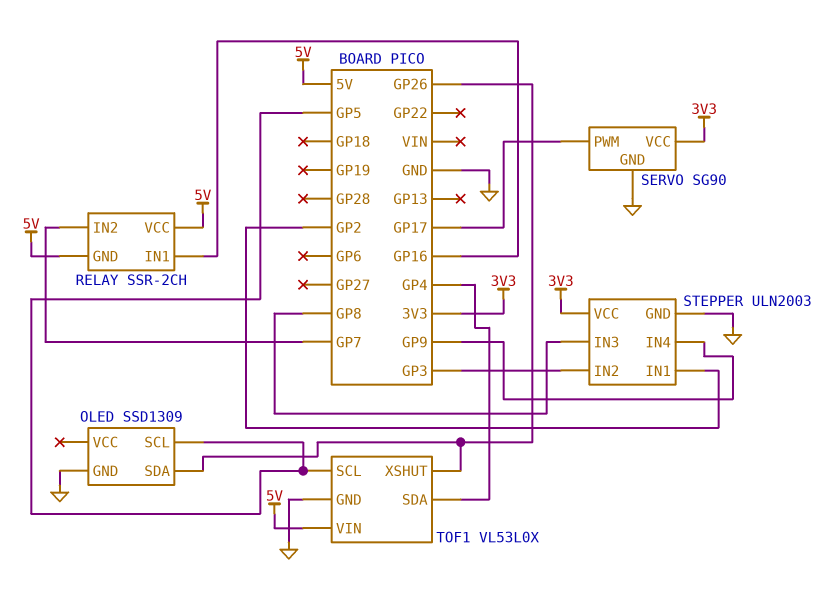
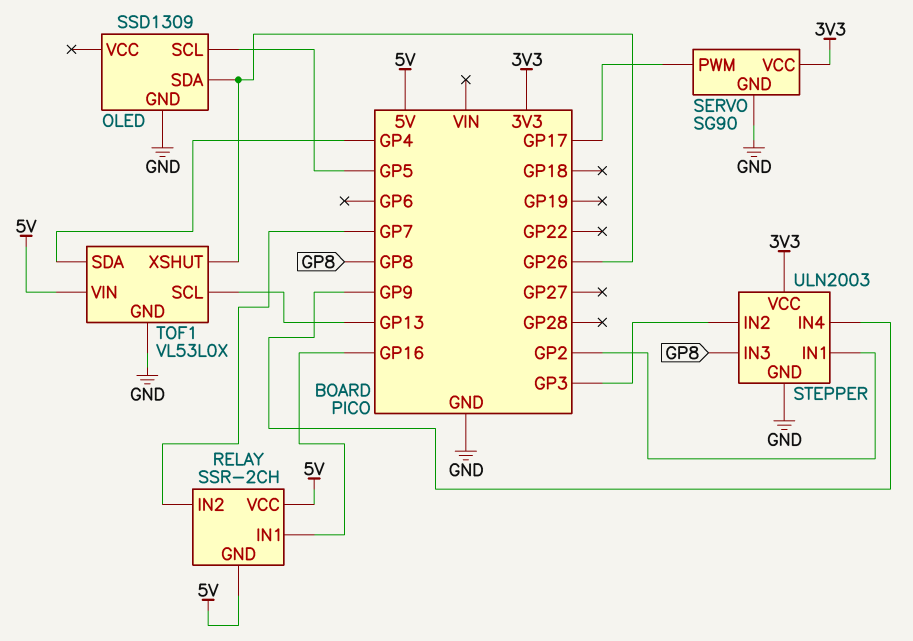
TOF1 pin SCL: GP5 -> GP13

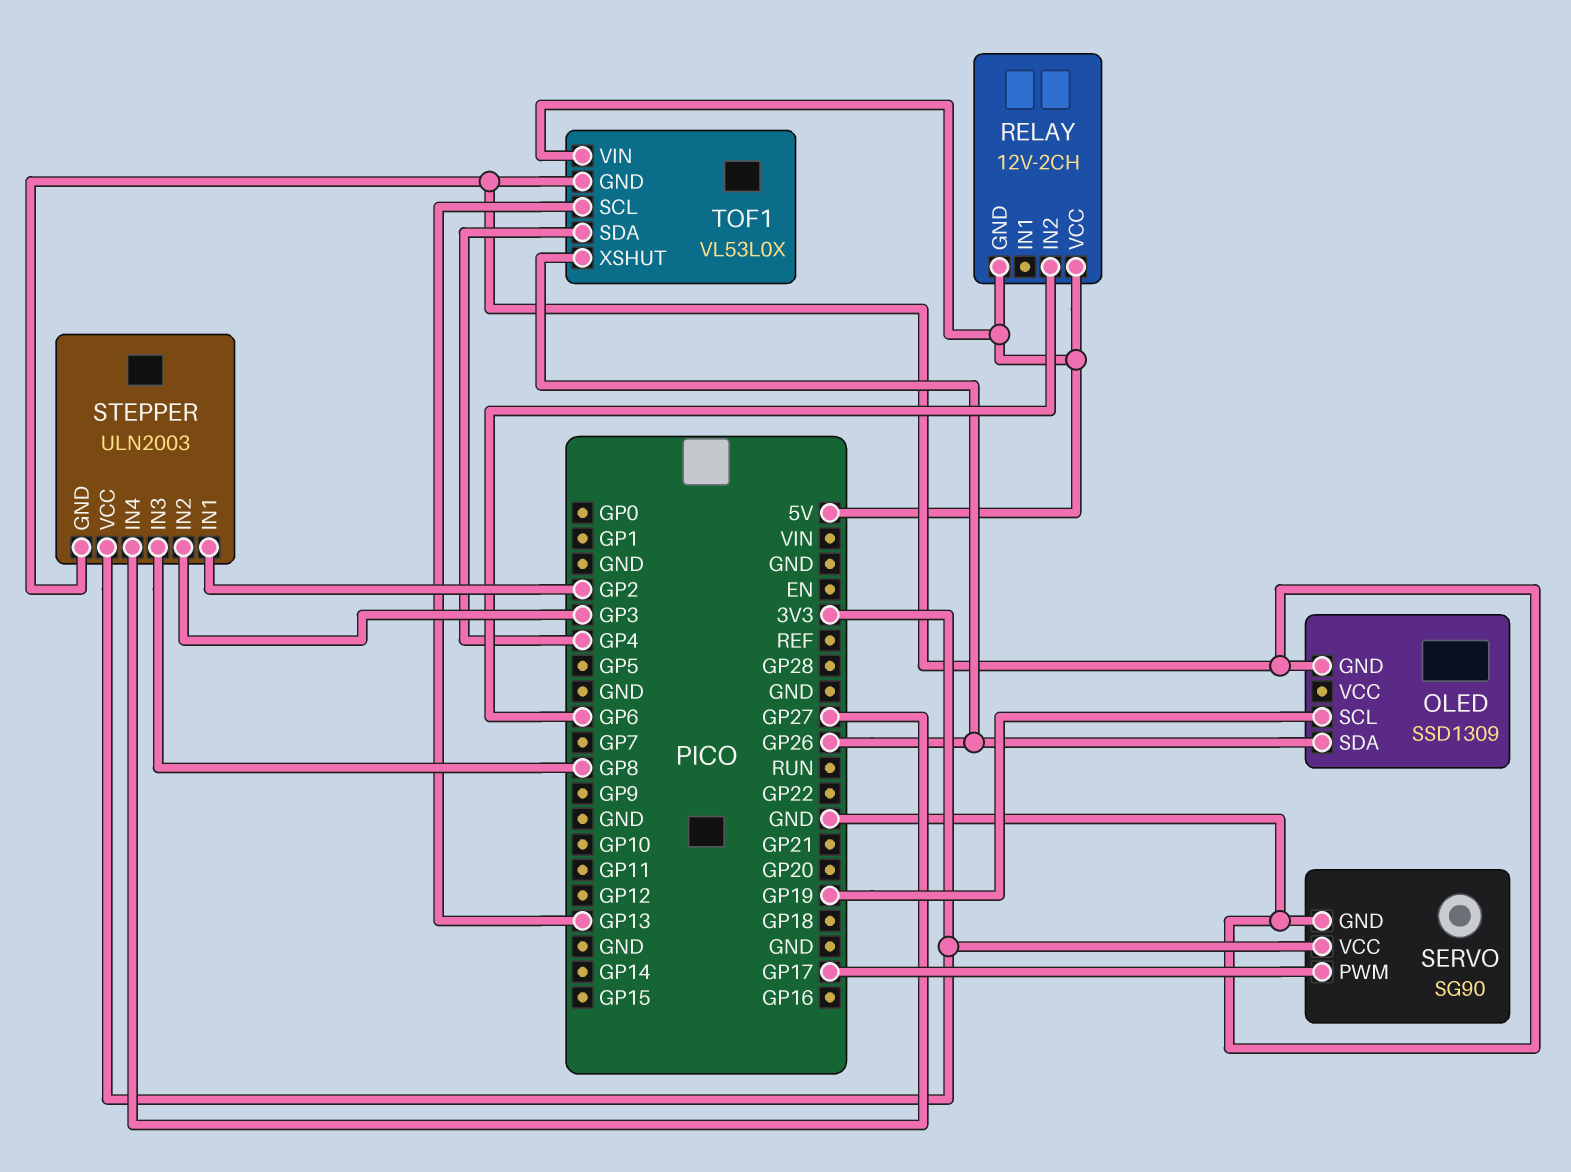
OLED pin SCL: GP5 -> GP19
RELAY: SSR-2CH -> 12V-2CH
RELAY pin IN1: GP16 -> none
RELAY pin IN2: GP7 -> GP6
STEPPER pin IN4: GP9 -> GP27

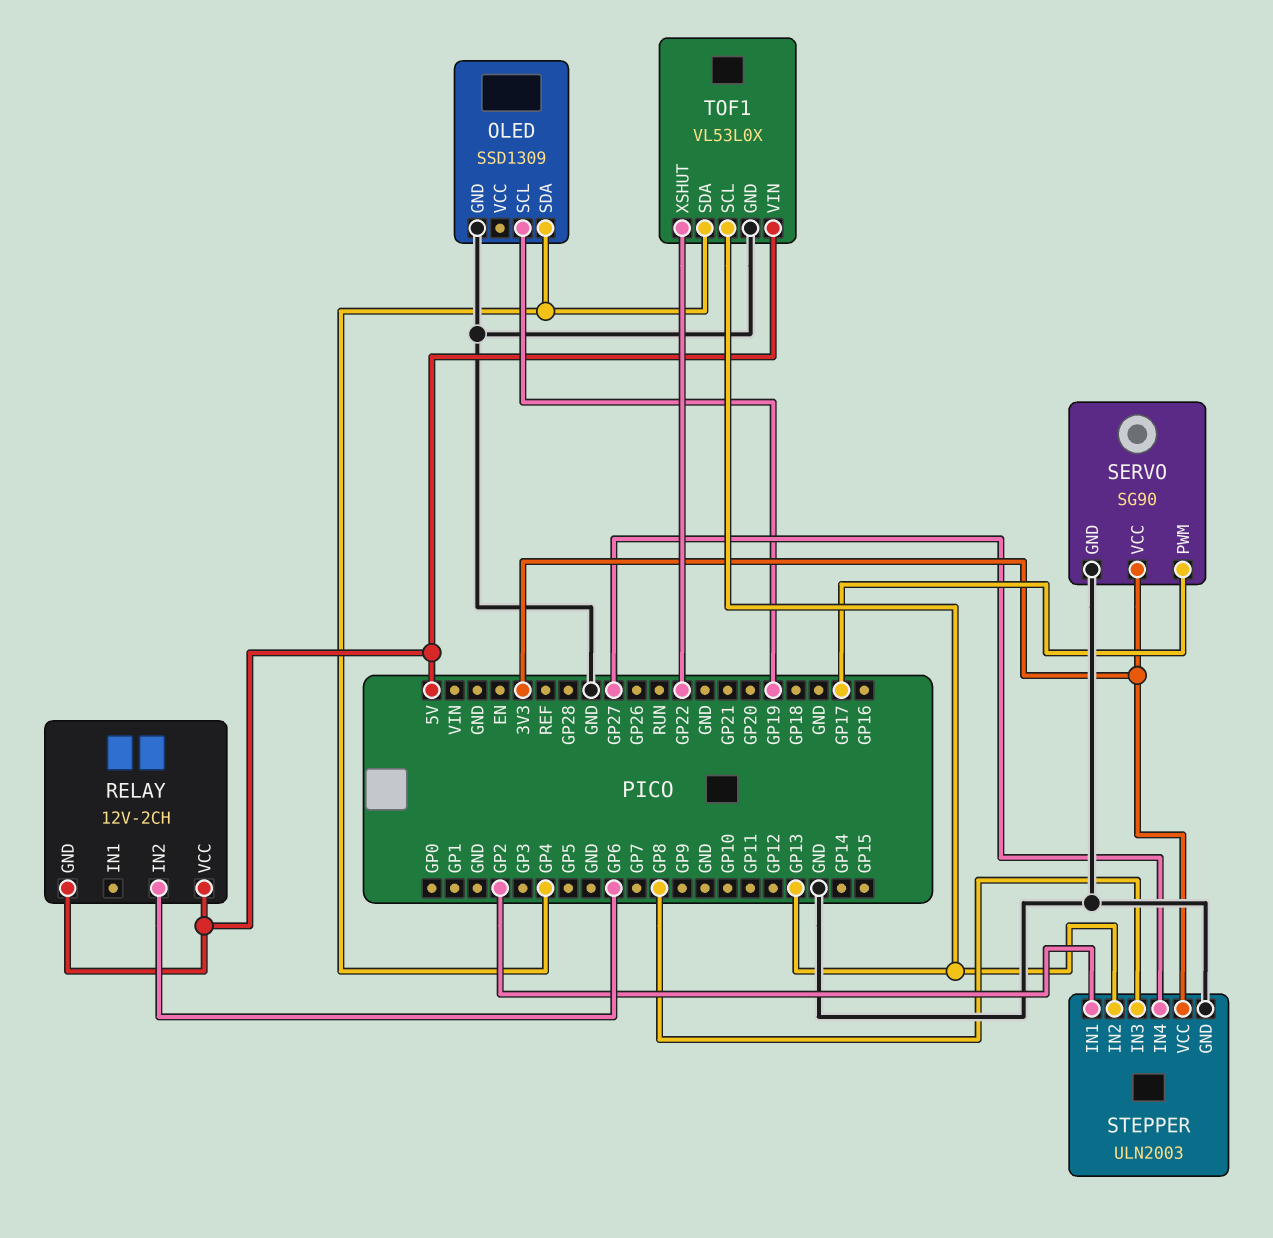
OLED pin SDA: GP26 -> GP4
STEPPER pin IN2: GP3 -> GP13
TOF1 pin XSHUT: GP26 -> GP22

